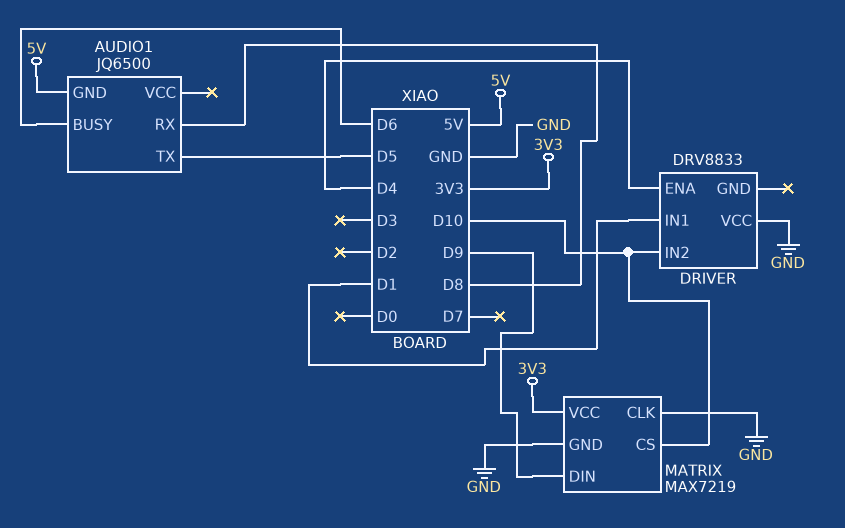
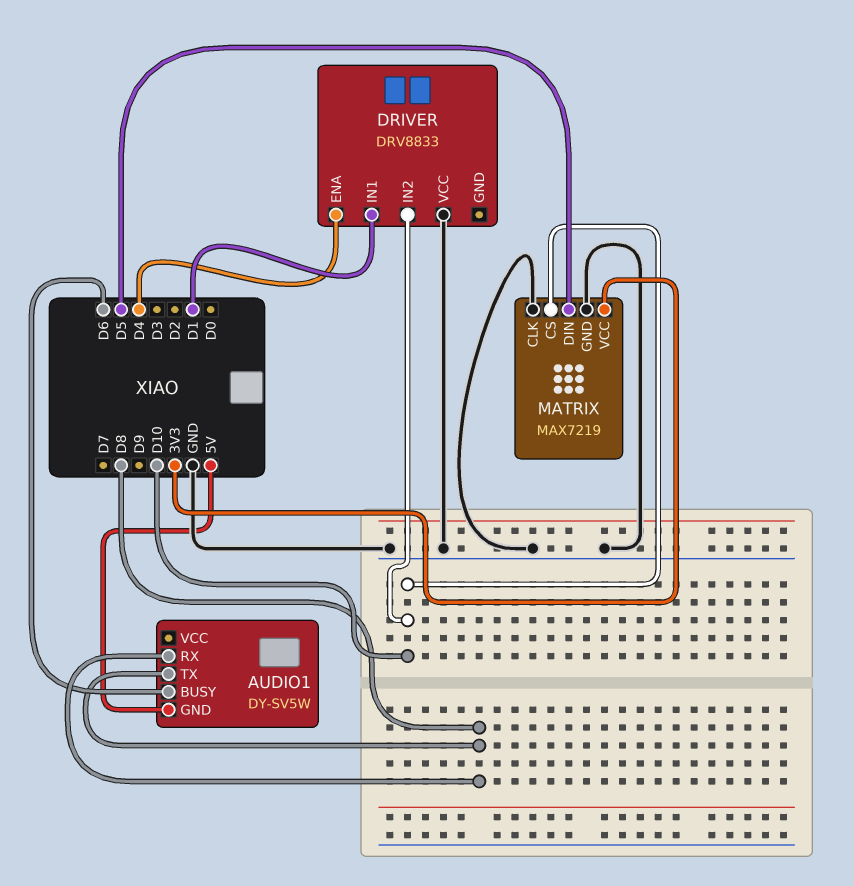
AUDIO1: JQ6500 -> DY-SV5W
AUDIO1 pin TX: D5 -> D8
MATRIX pin DIN: D9 -> D5

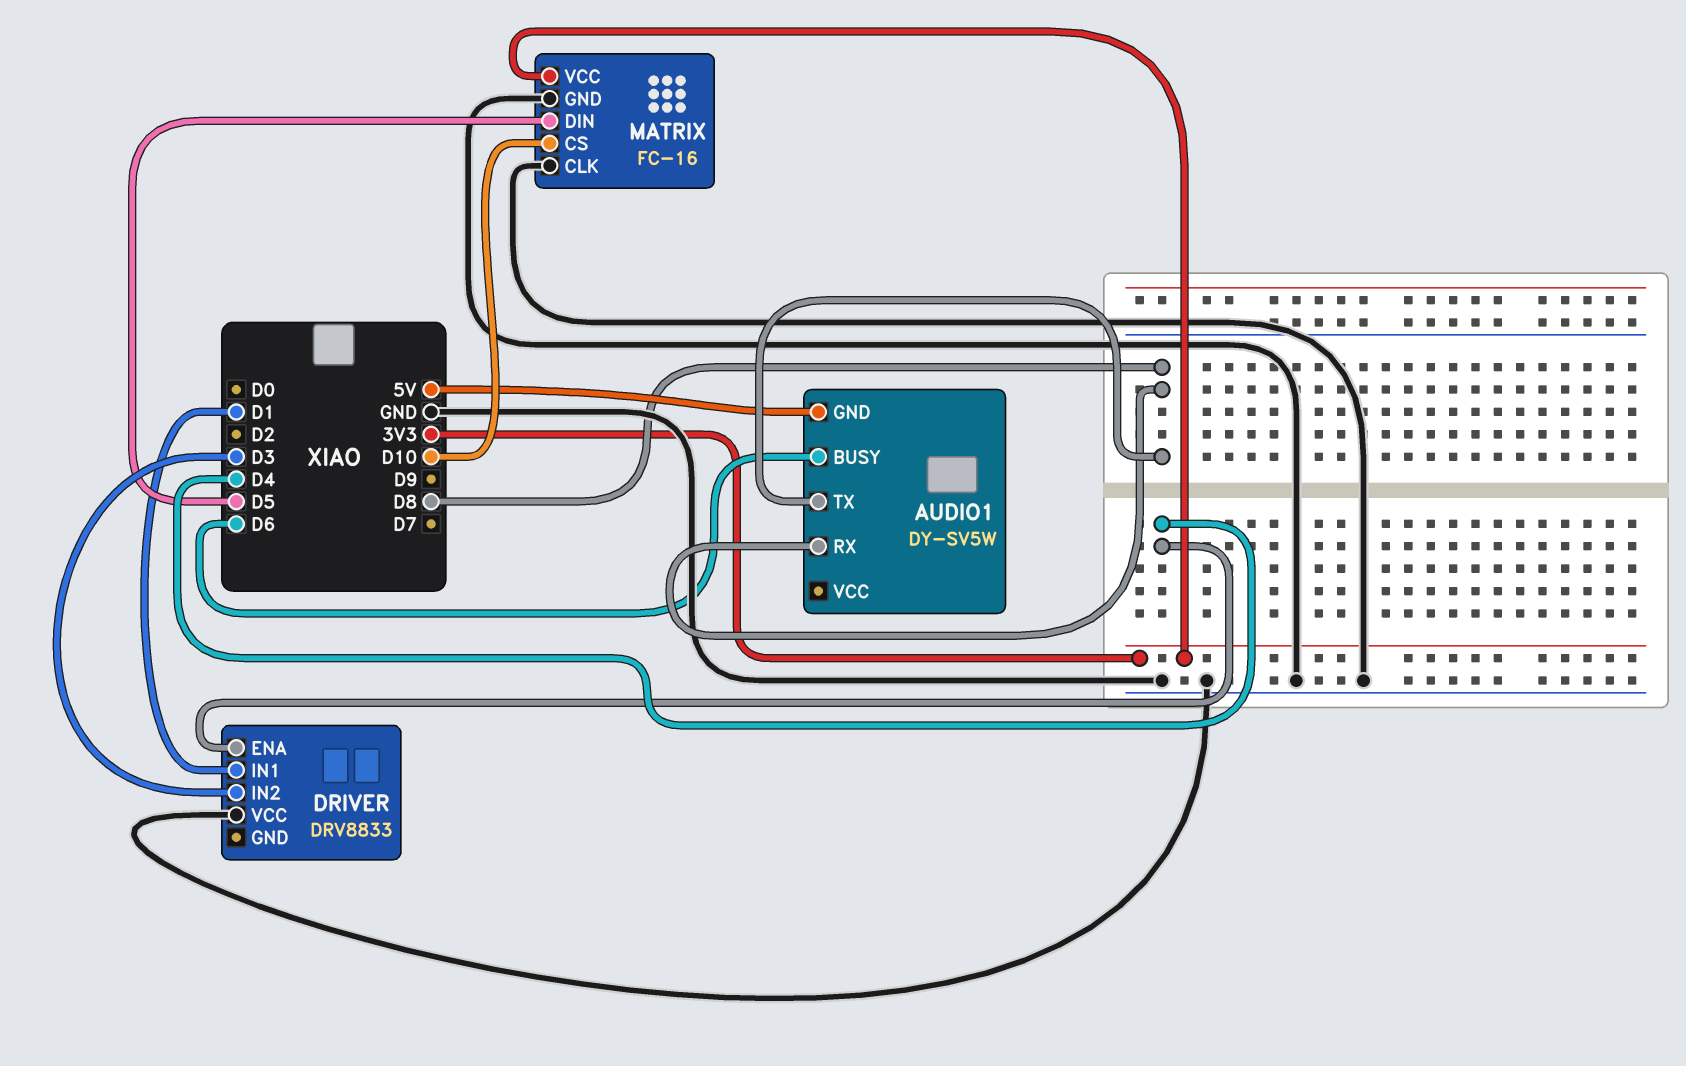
DRIVER pin IN2: D10 -> D3
MATRIX: MAX7219 -> FC-16

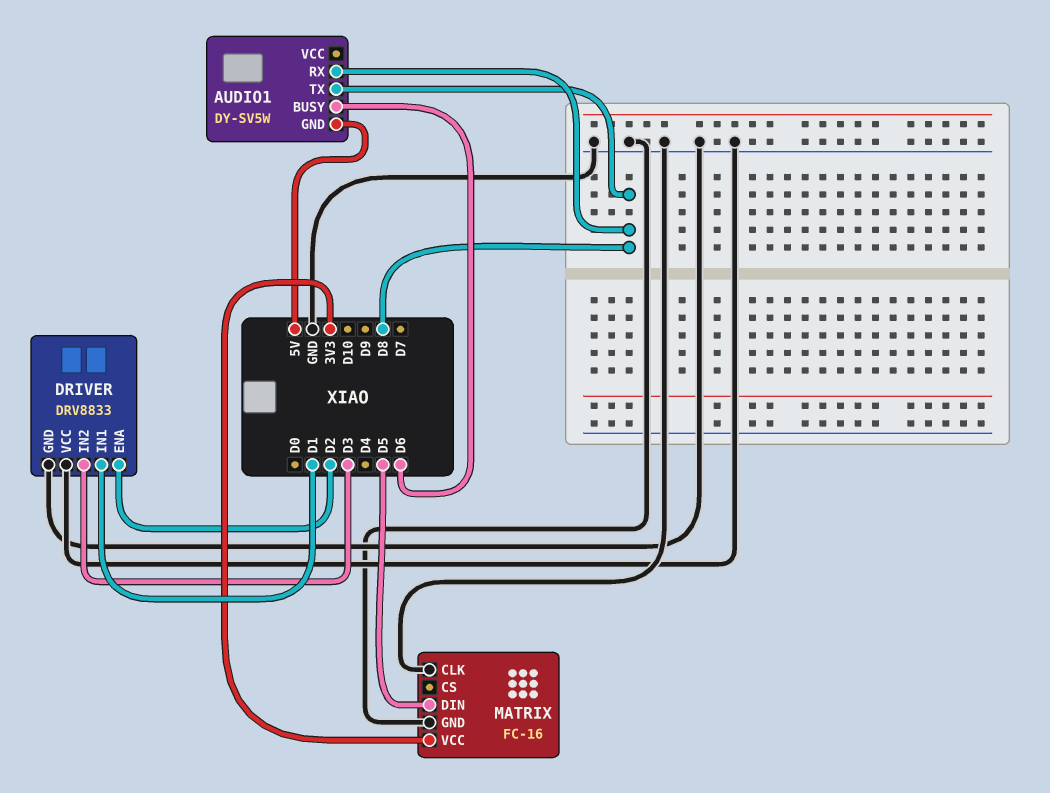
DRIVER pin ENA: D4 -> D2
DRIVER pin GND: none -> GND
MATRIX pin CS: D10 -> none

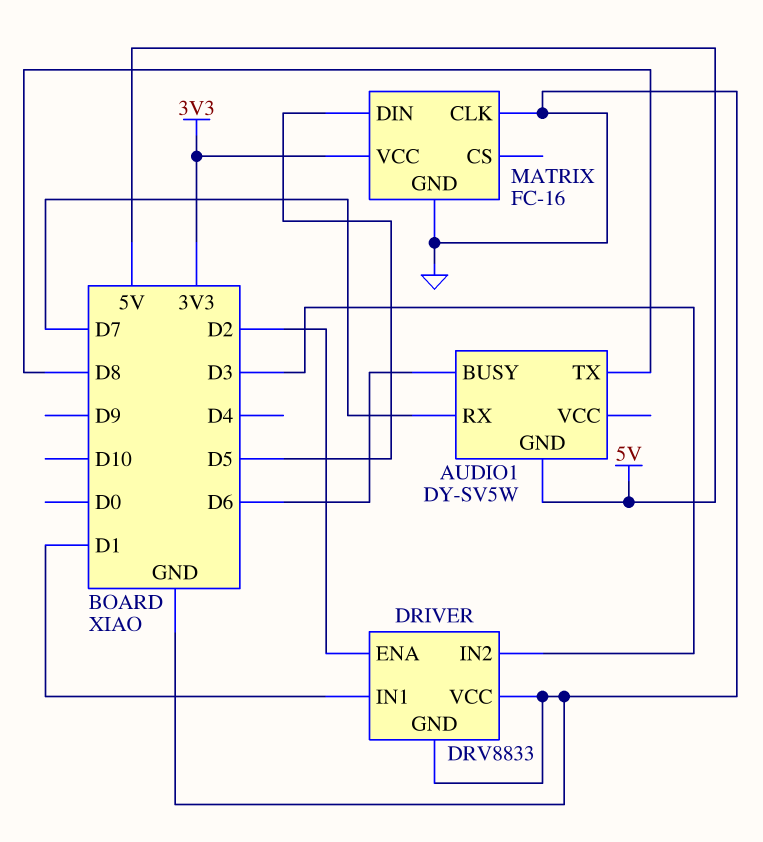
AUDIO1 pin RX: D8 -> D7

